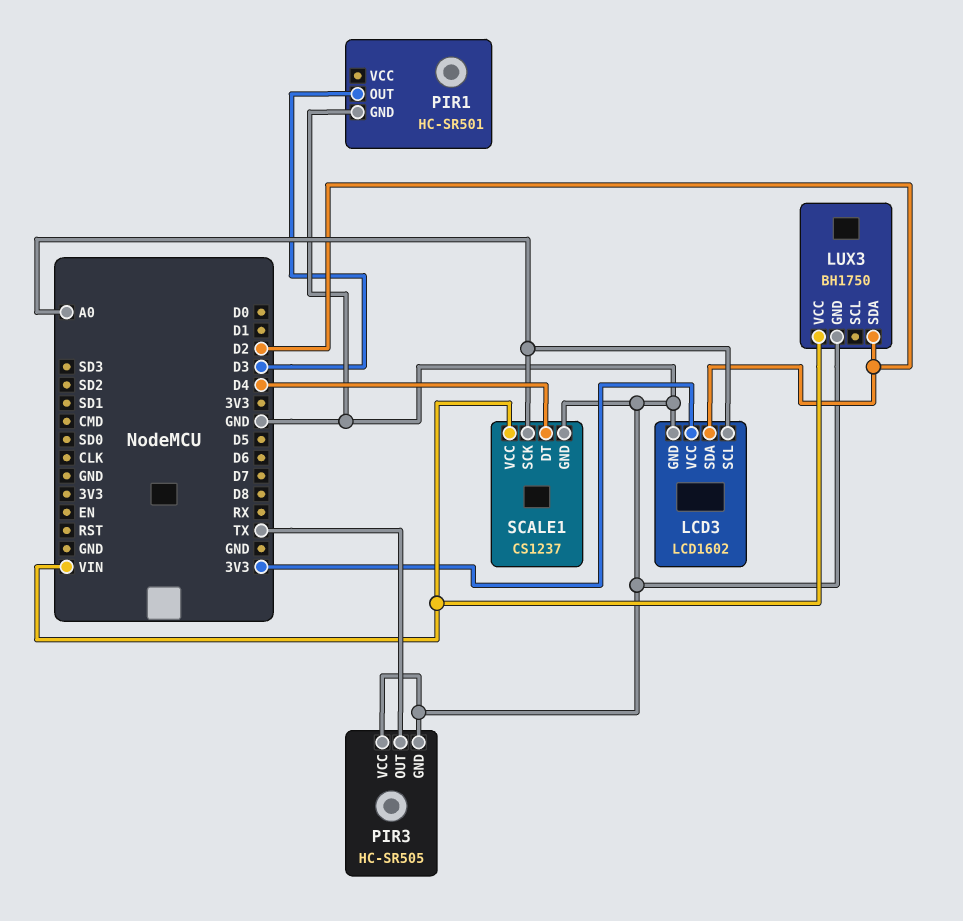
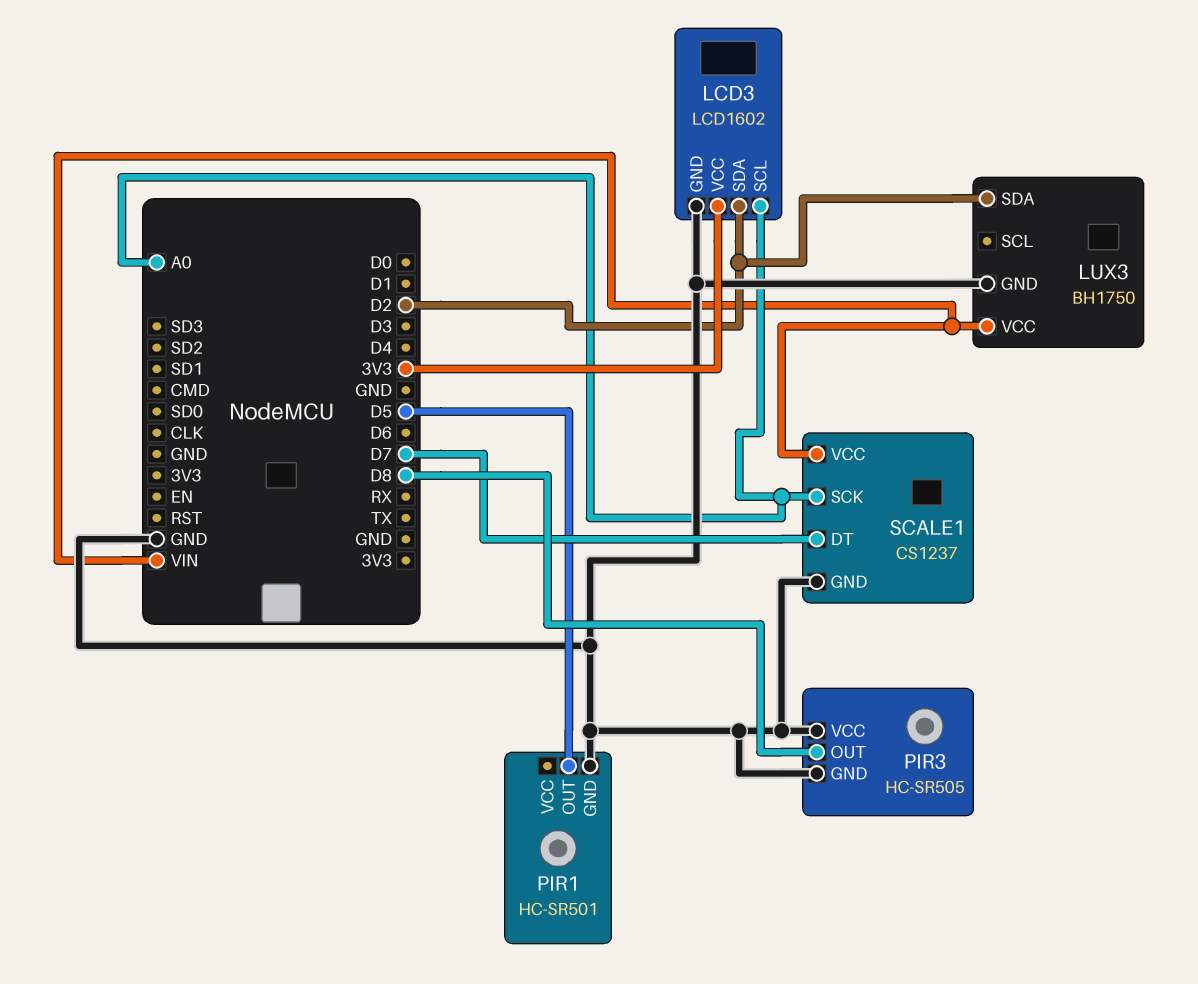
PIR1 pin OUT: D3 -> D5
PIR3 pin OUT: TX -> D8
SCALE1 pin DT: D4 -> D7

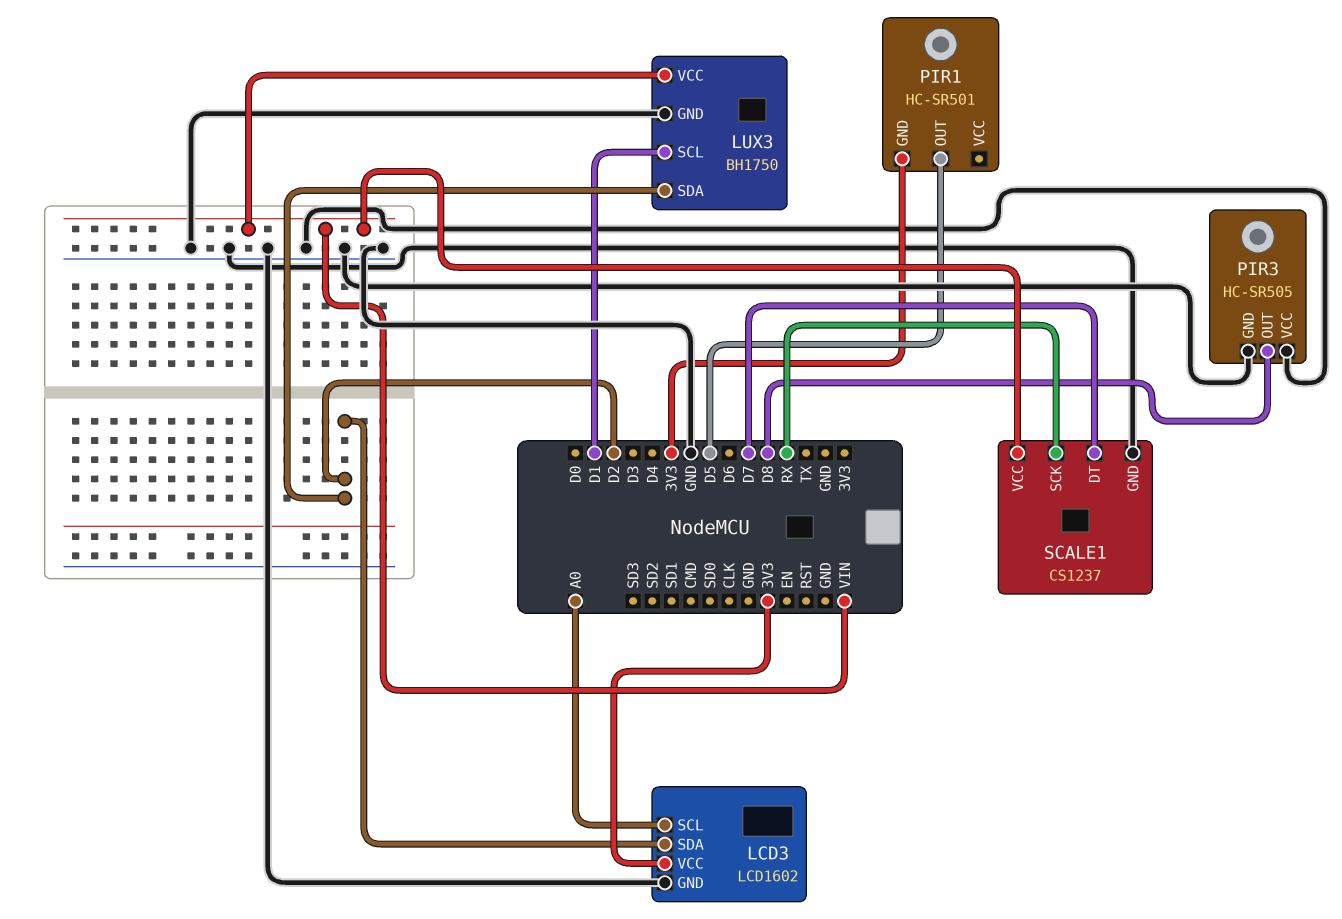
LUX3 pin SCL: none -> D1
PIR1 pin GND: GND -> 3V3
SCALE1 pin SCK: A0 -> RX

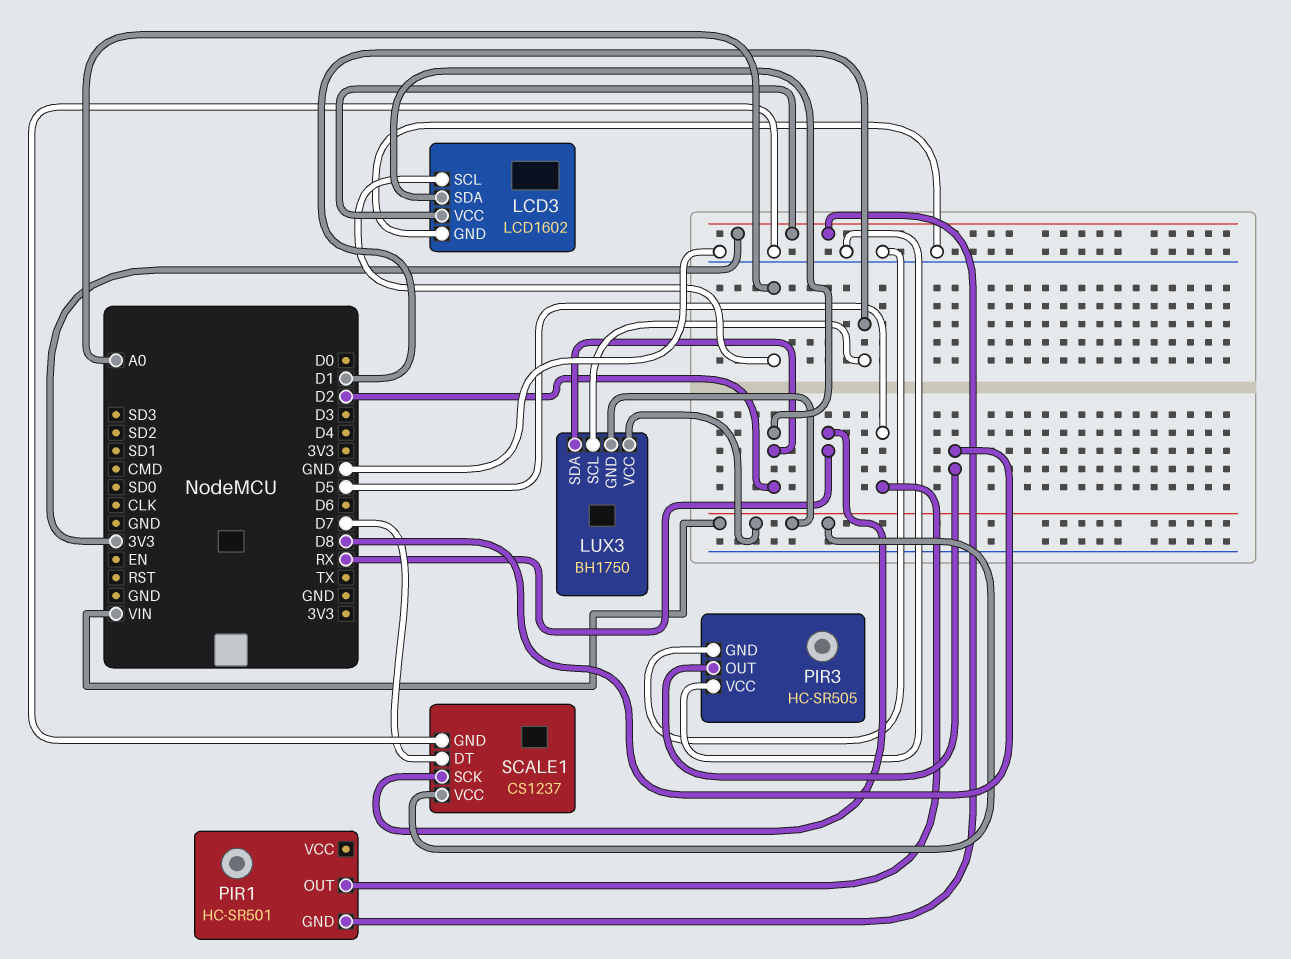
LUX3 pin GND: GND -> VIN

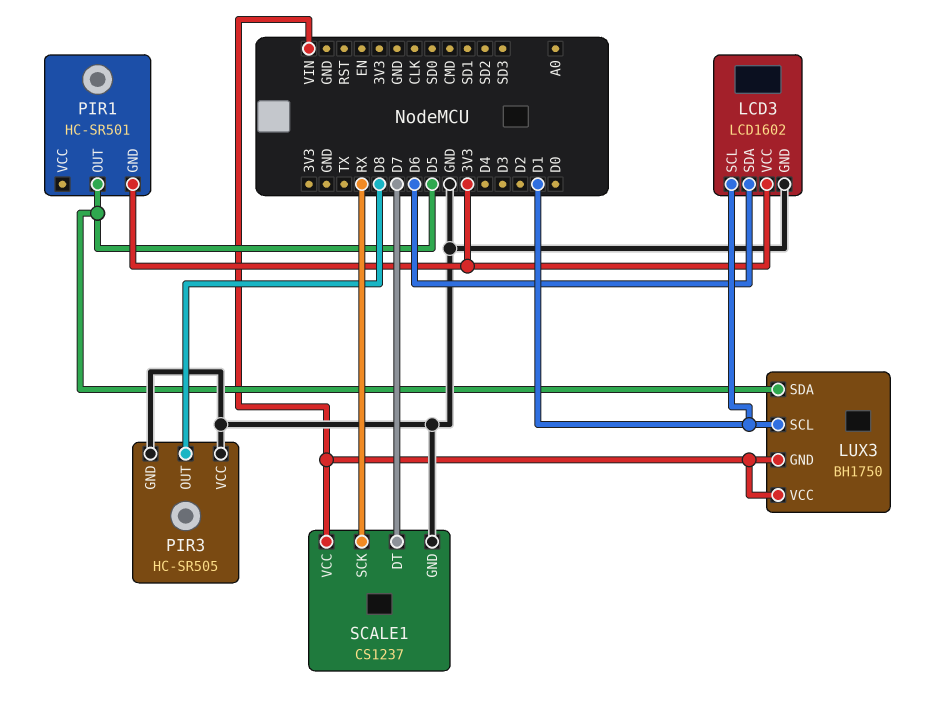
LCD3 pin SCL: A0 -> D1
LCD3 pin SDA: D2 -> D6
LUX3 pin SDA: D2 -> D5

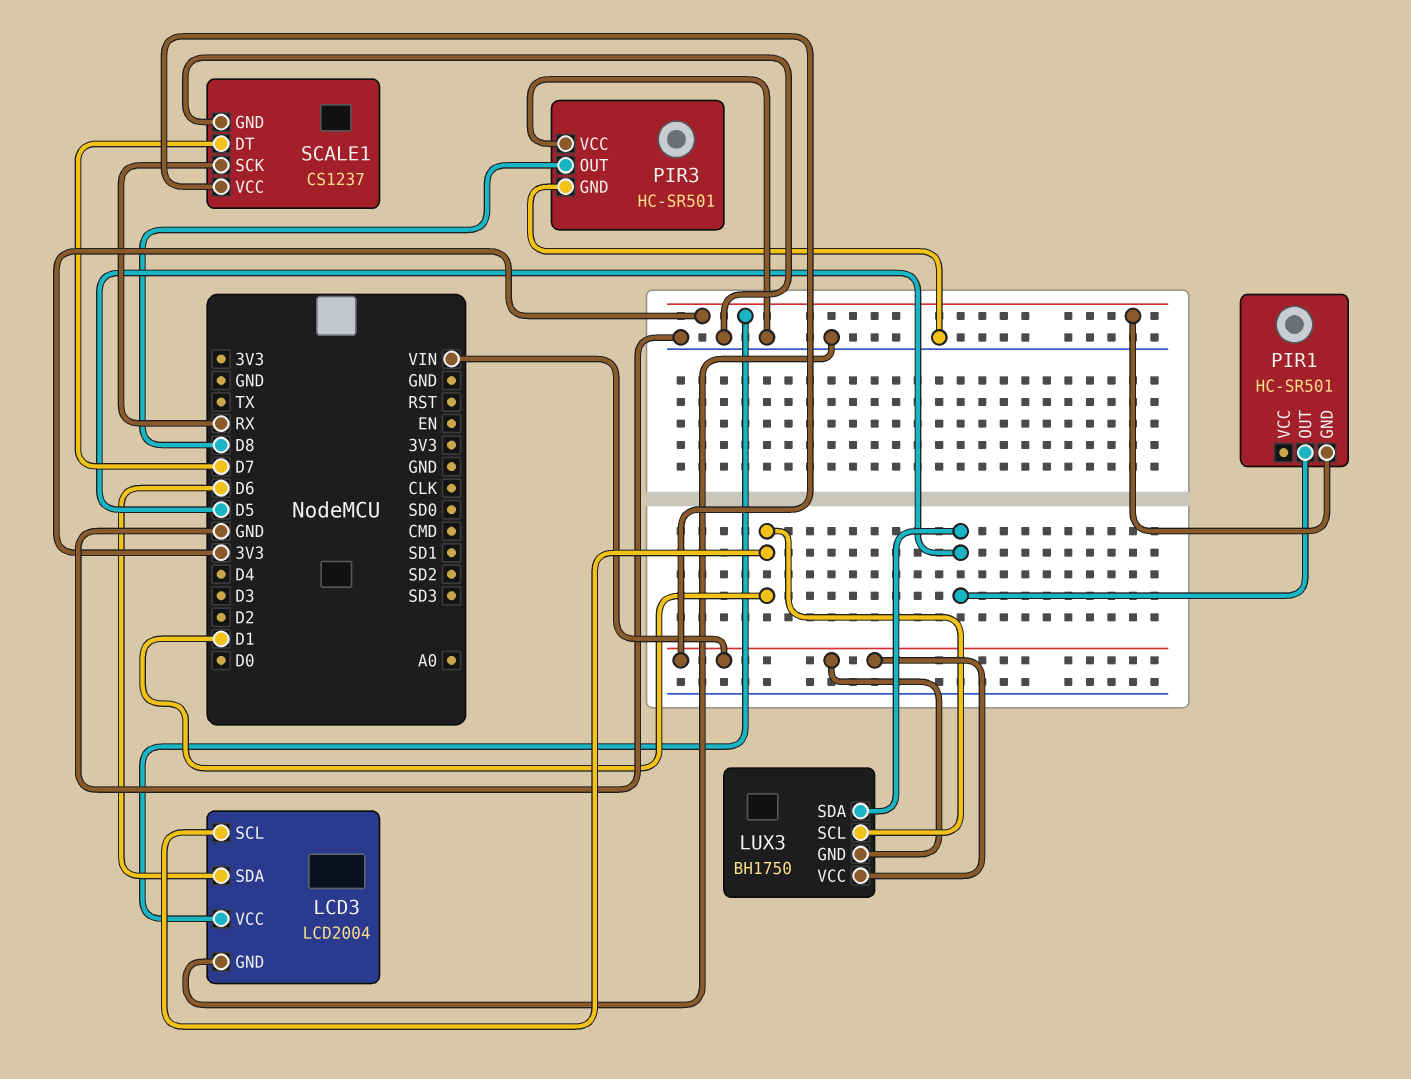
LCD3: LCD1602 -> LCD2004
PIR3: HC-SR505 -> HC-SR501

